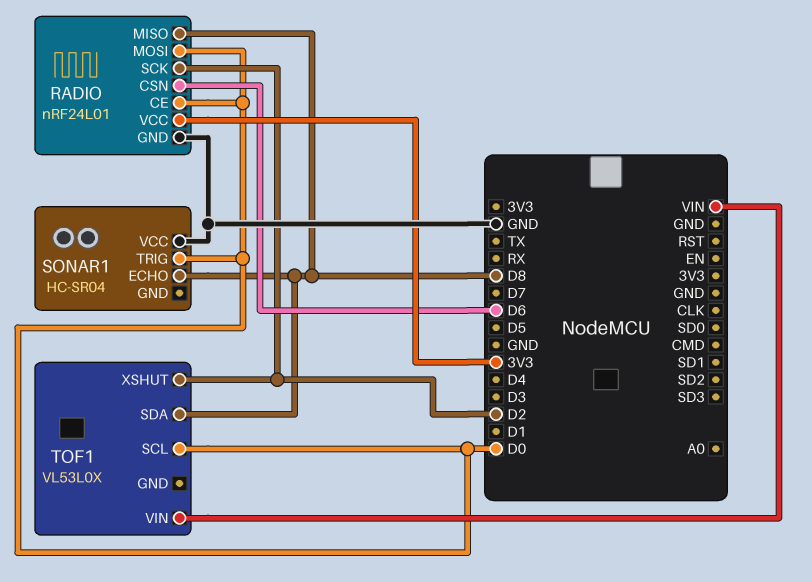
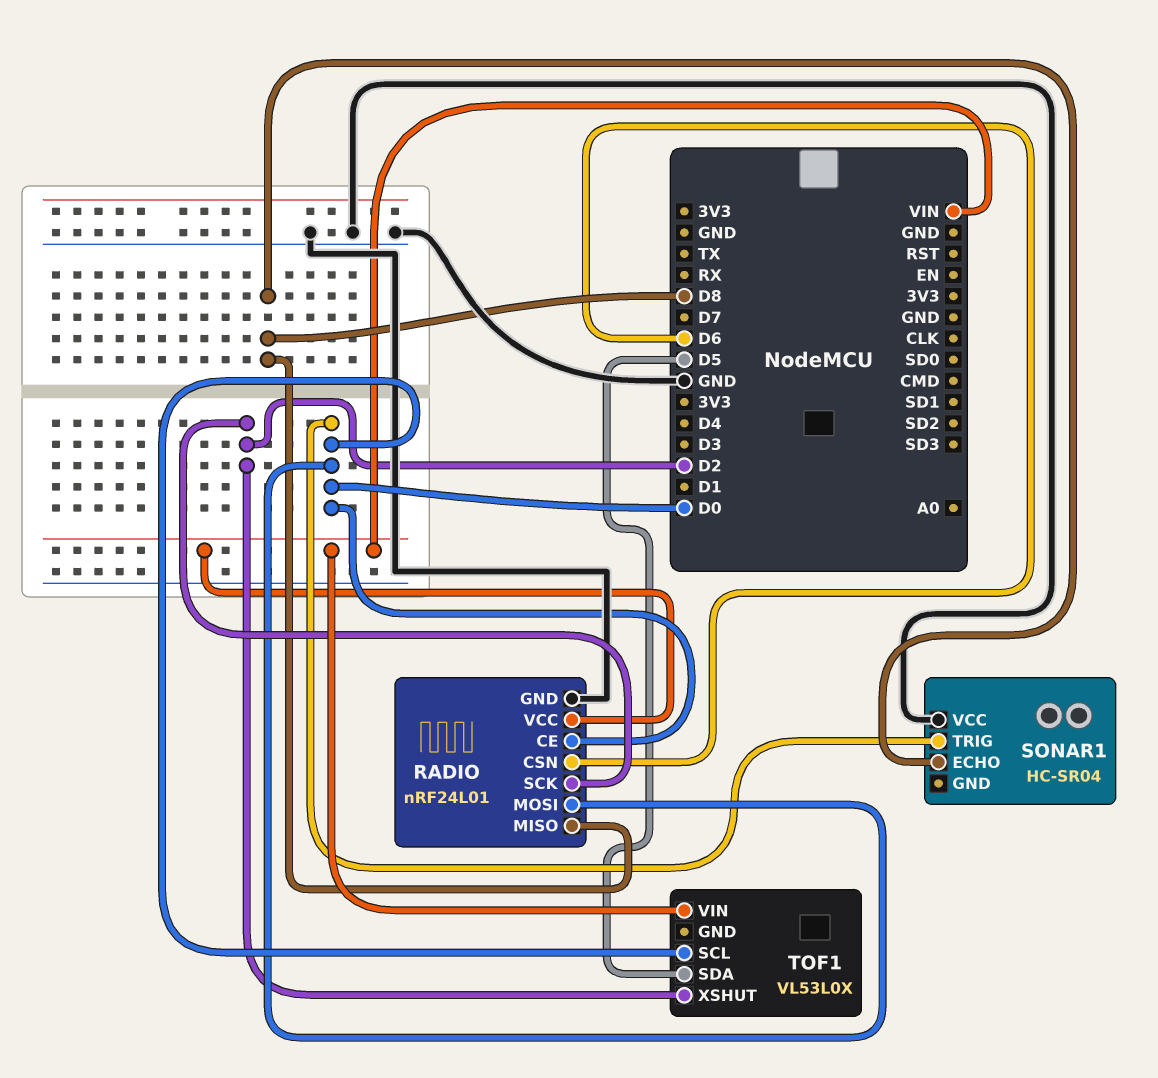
RADIO pin VCC: 3V3 -> VIN
TOF1 pin SDA: D8 -> D5

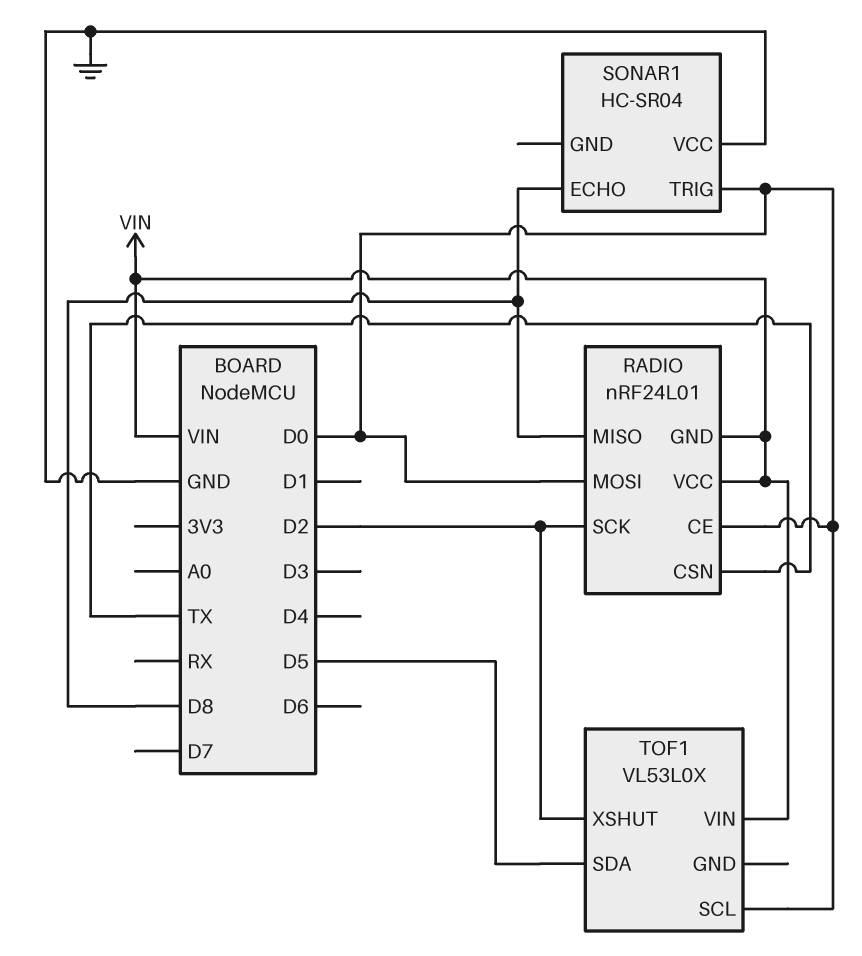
RADIO pin CSN: D6 -> TX
RADIO pin GND: GND -> VIN

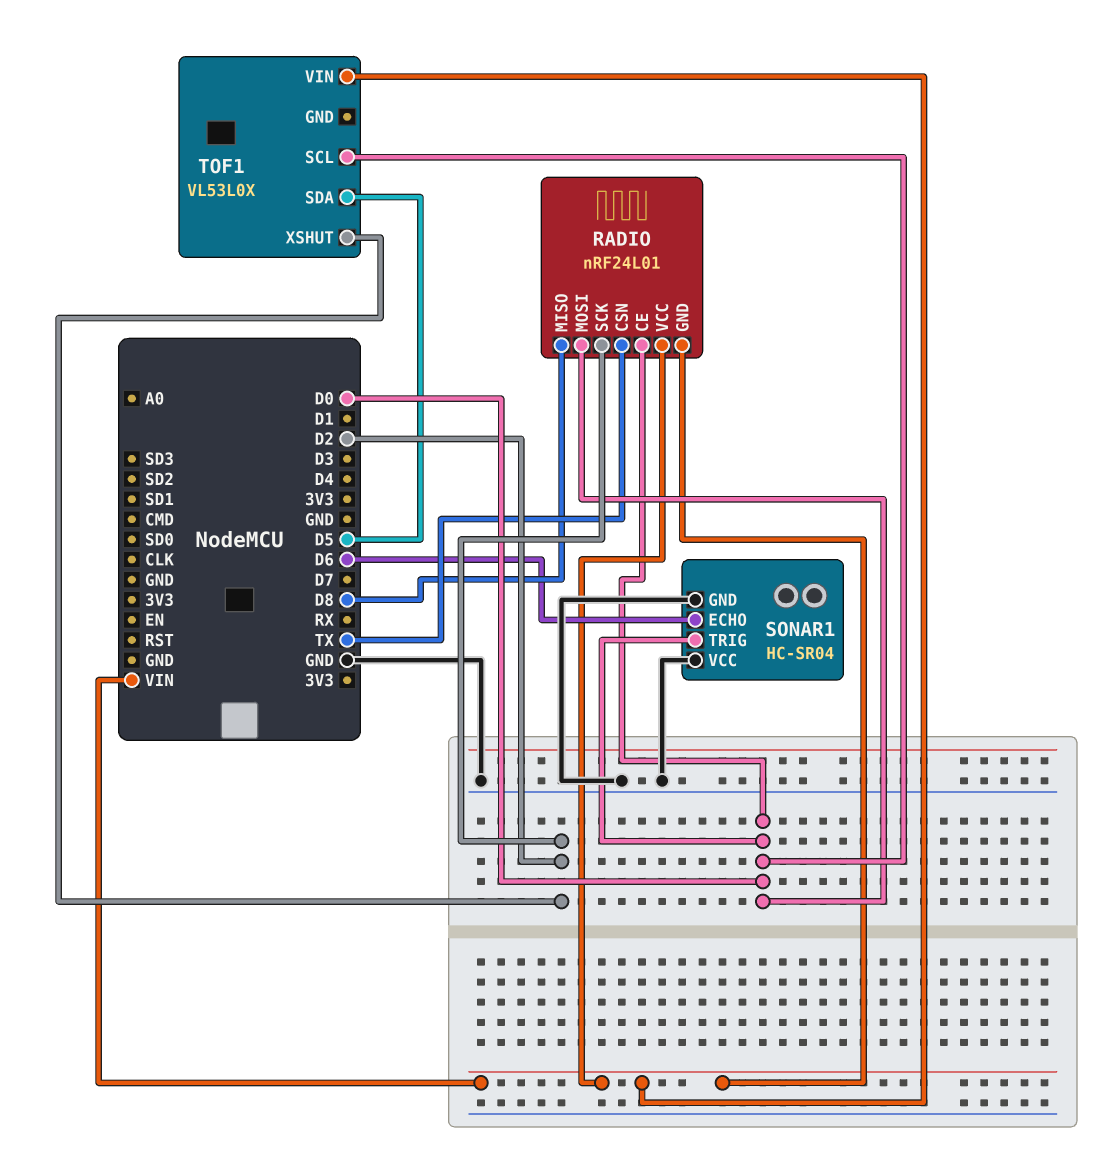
SONAR1 pin ECHO: D8 -> D6
SONAR1 pin GND: none -> GND

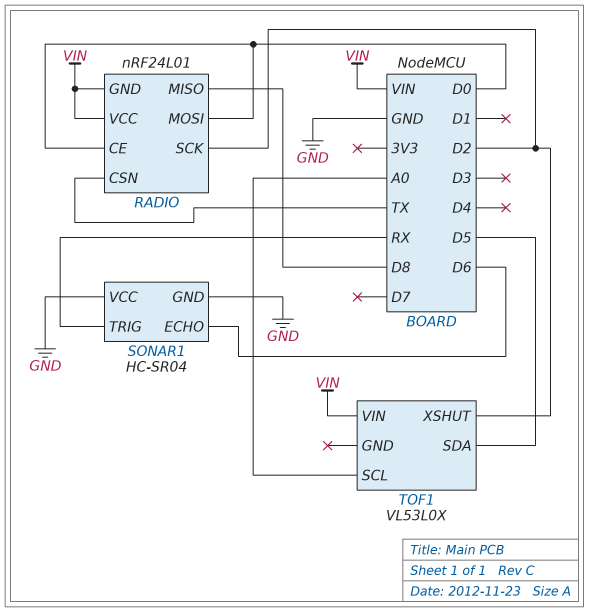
SONAR1 pin TRIG: D0 -> RX
TOF1 pin SCL: D0 -> A0

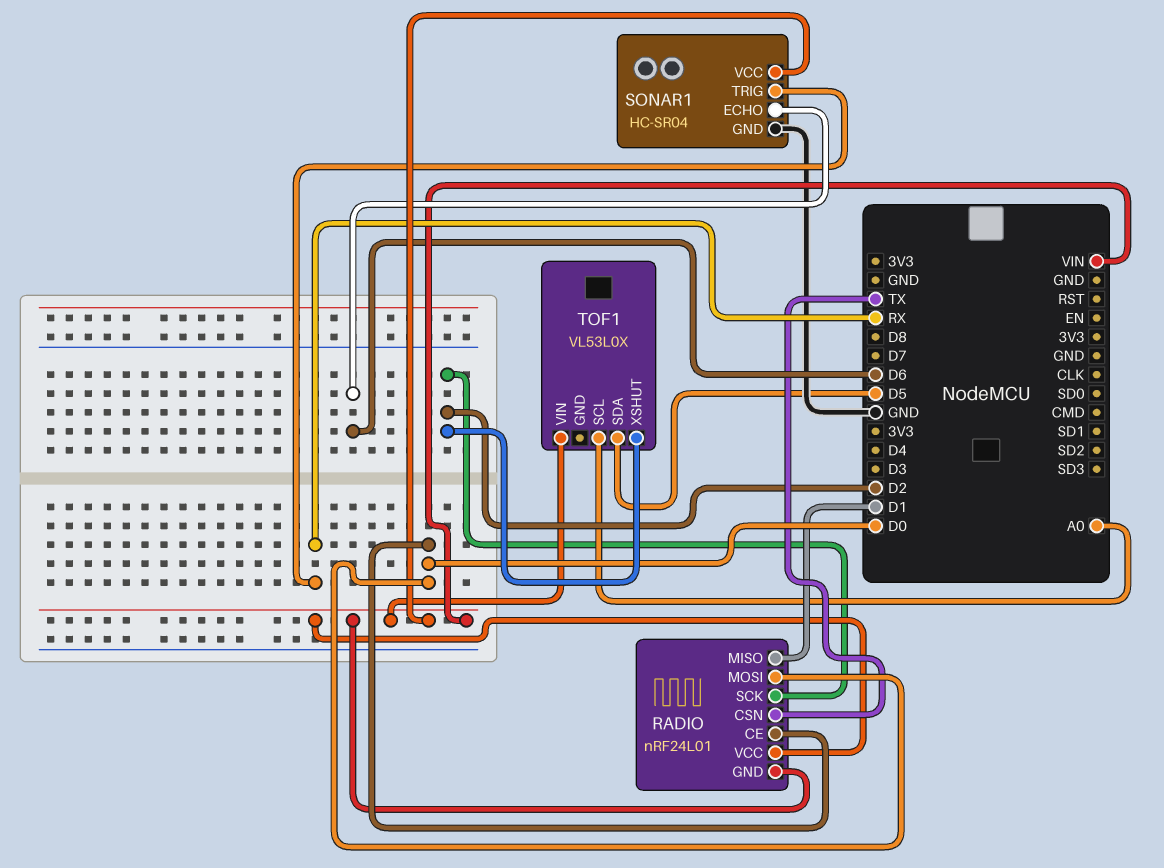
RADIO pin MISO: D8 -> D1
SONAR1 pin VCC: GND -> VIN

